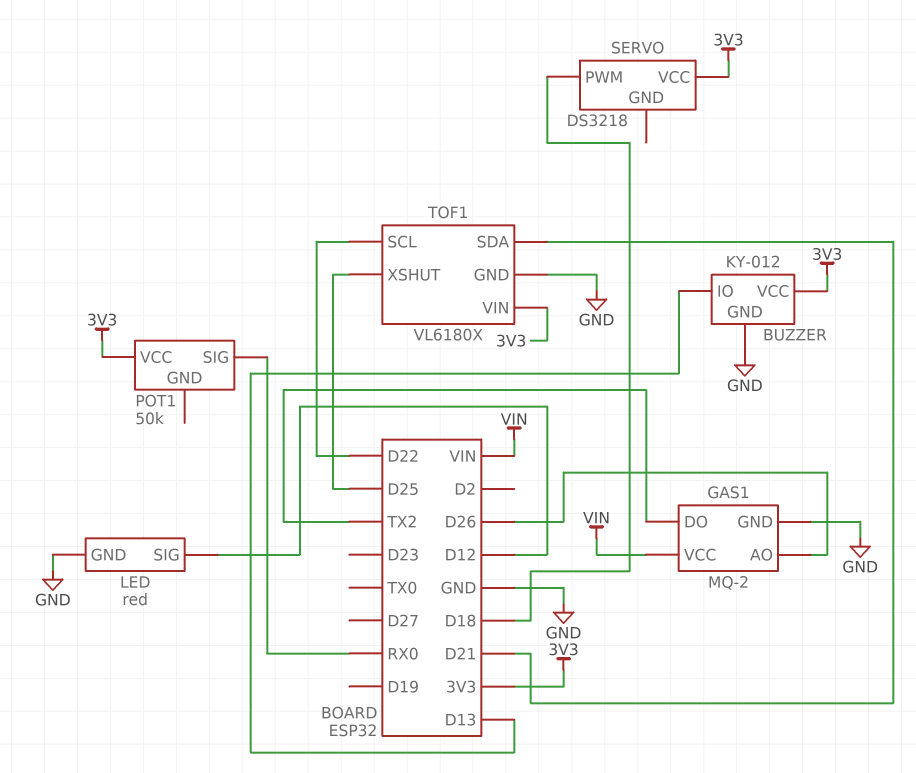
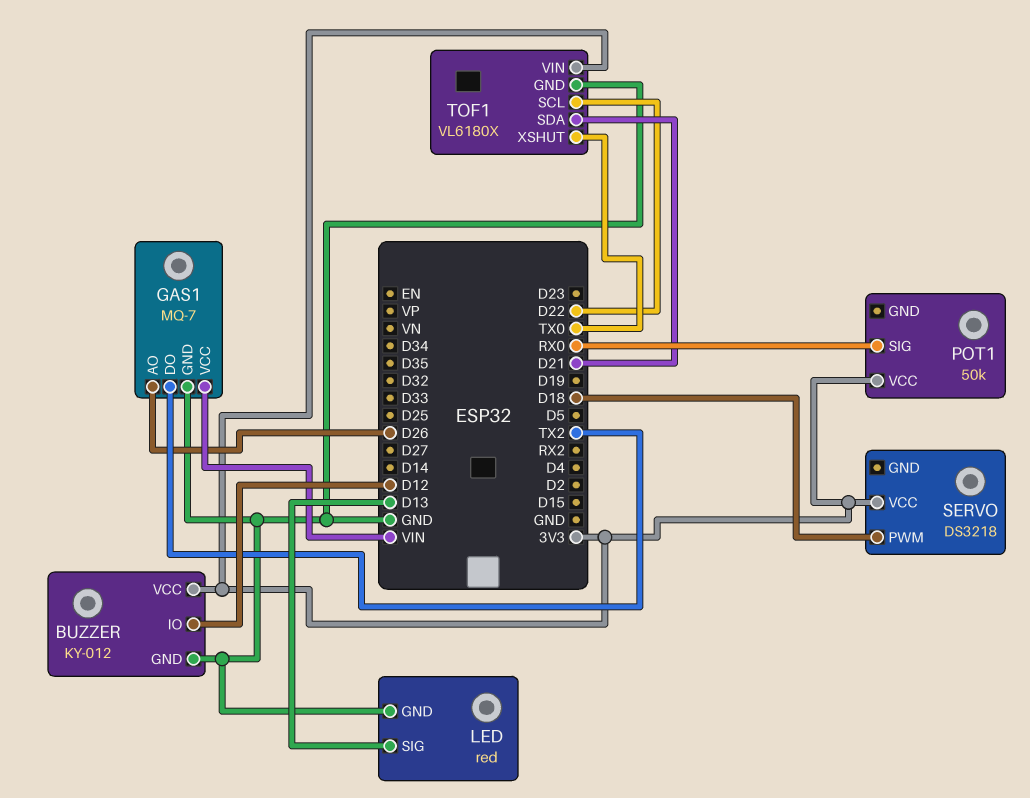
BUZZER pin IO: D13 -> D12
GAS1: MQ-2 -> MQ-7
LED pin SIG: D12 -> D13
TOF1 pin XSHUT: D25 -> TX0

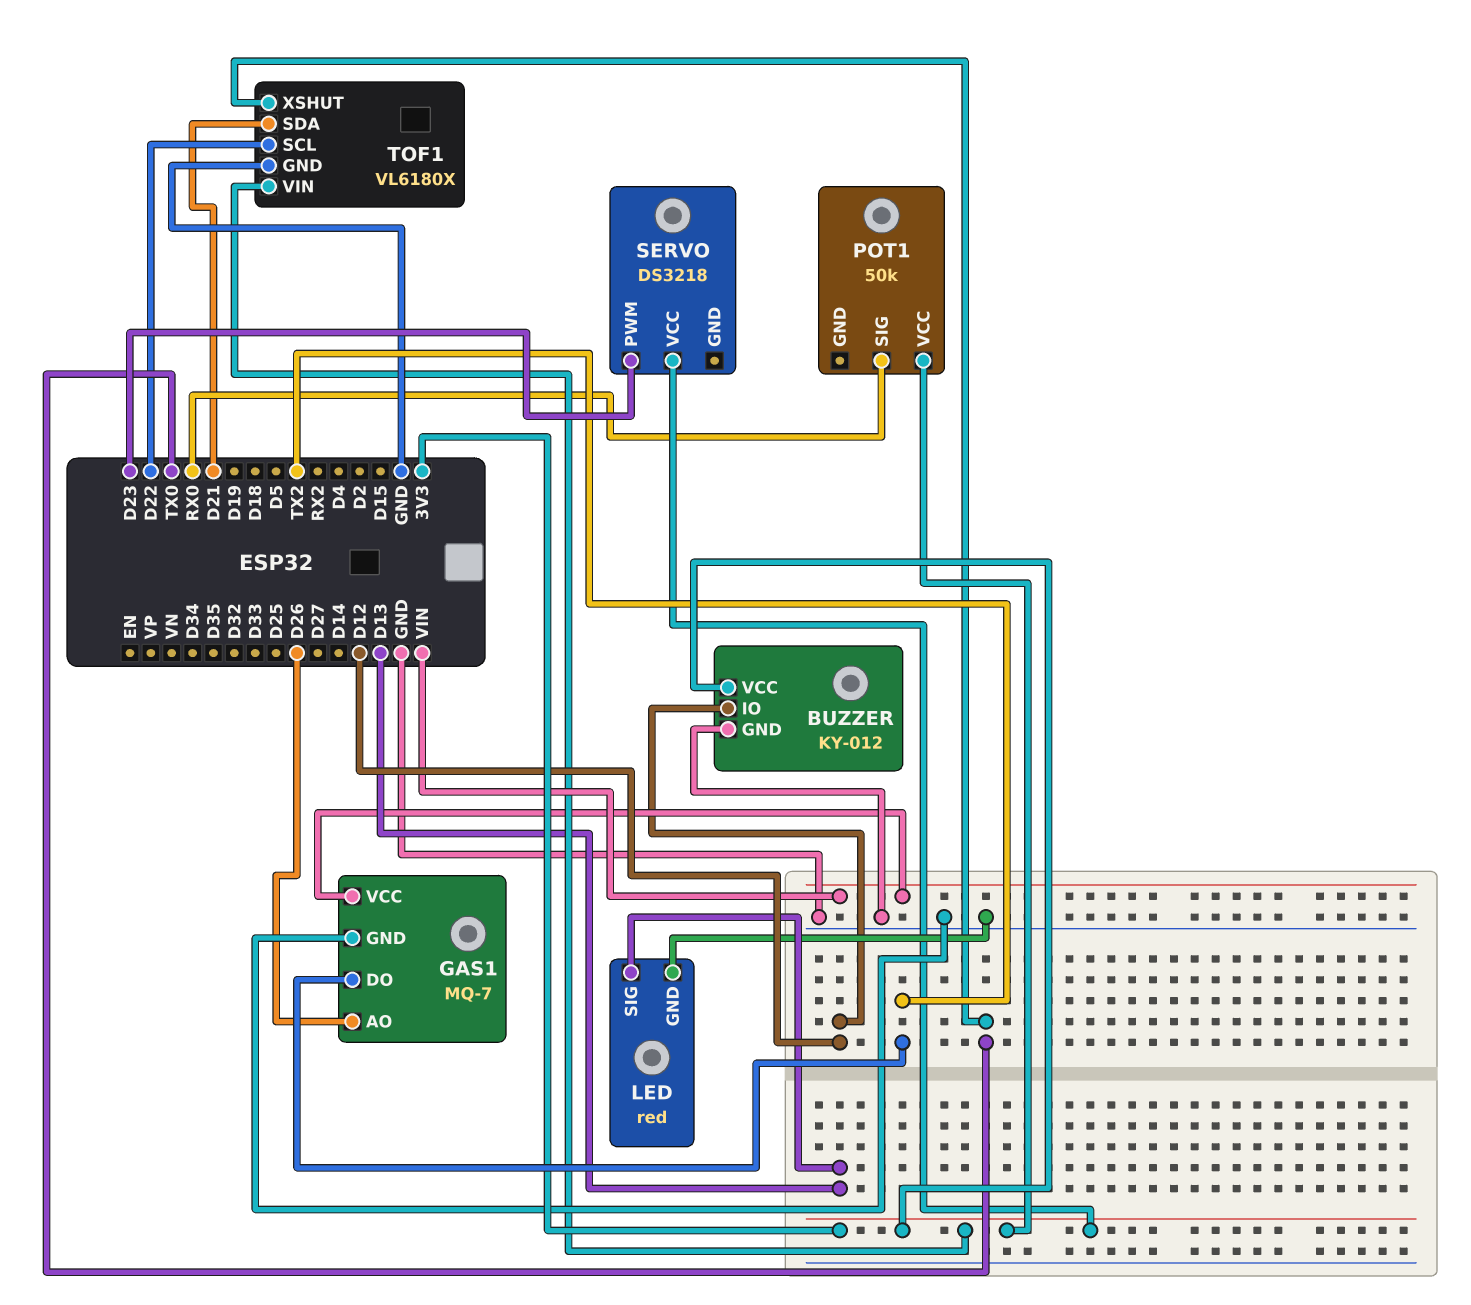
SERVO pin PWM: D18 -> D23

